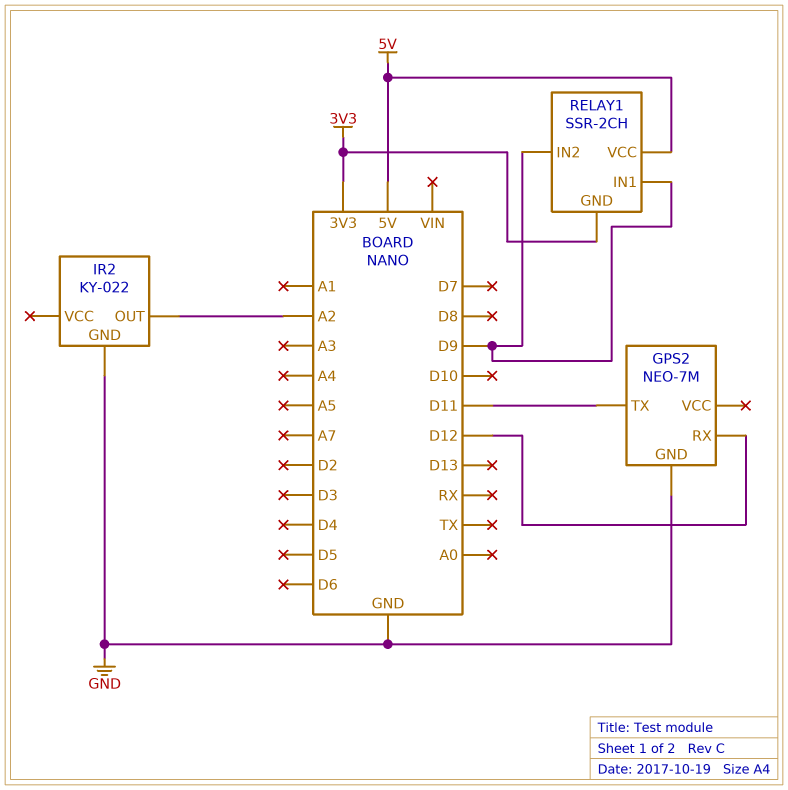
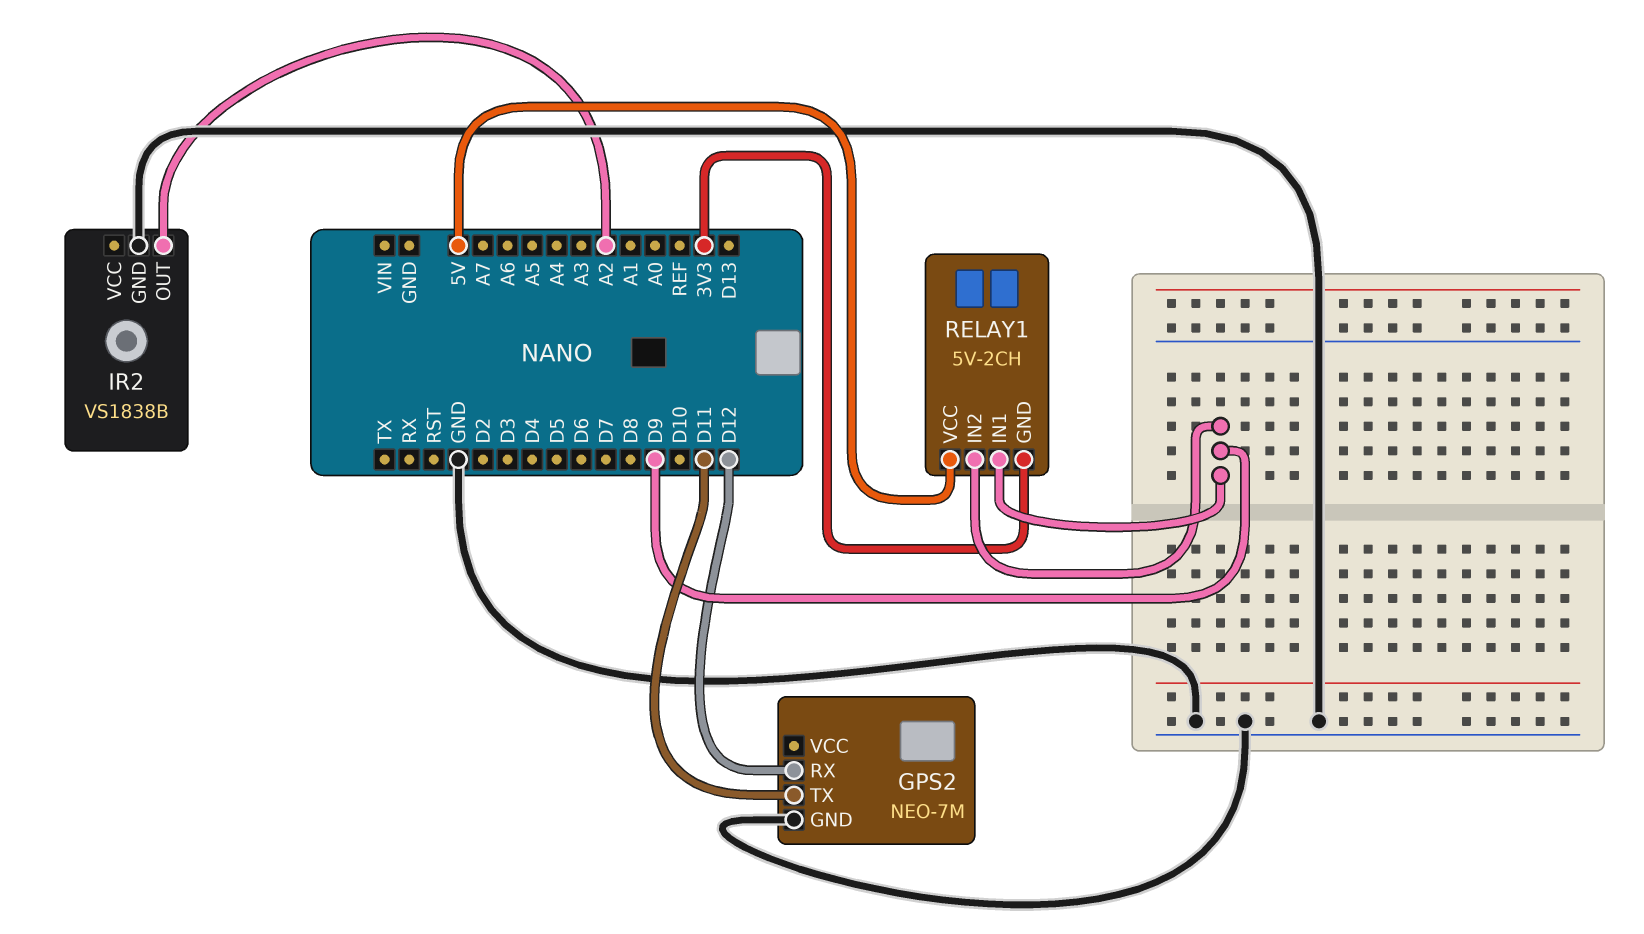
IR2: KY-022 -> VS1838B
RELAY1: SSR-2CH -> 5V-2CH

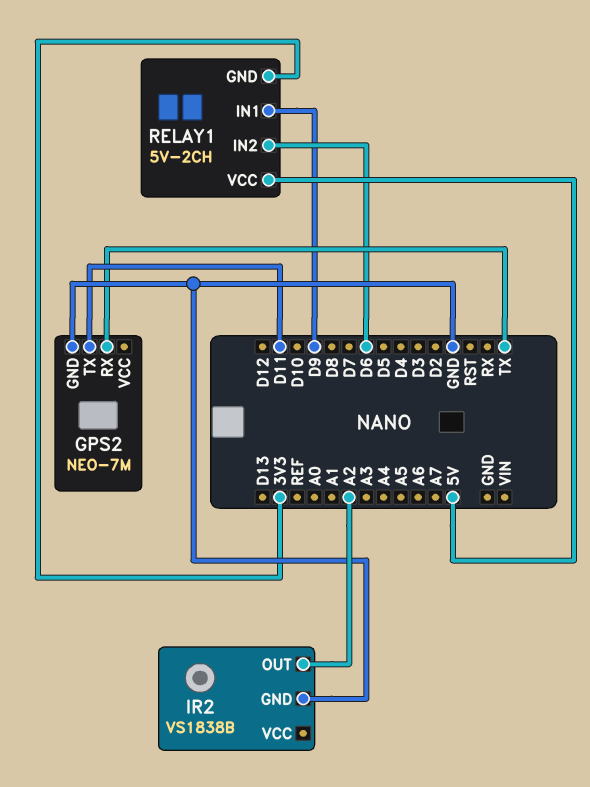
GPS2 pin RX: D12 -> TX
RELAY1 pin IN2: D9 -> D6

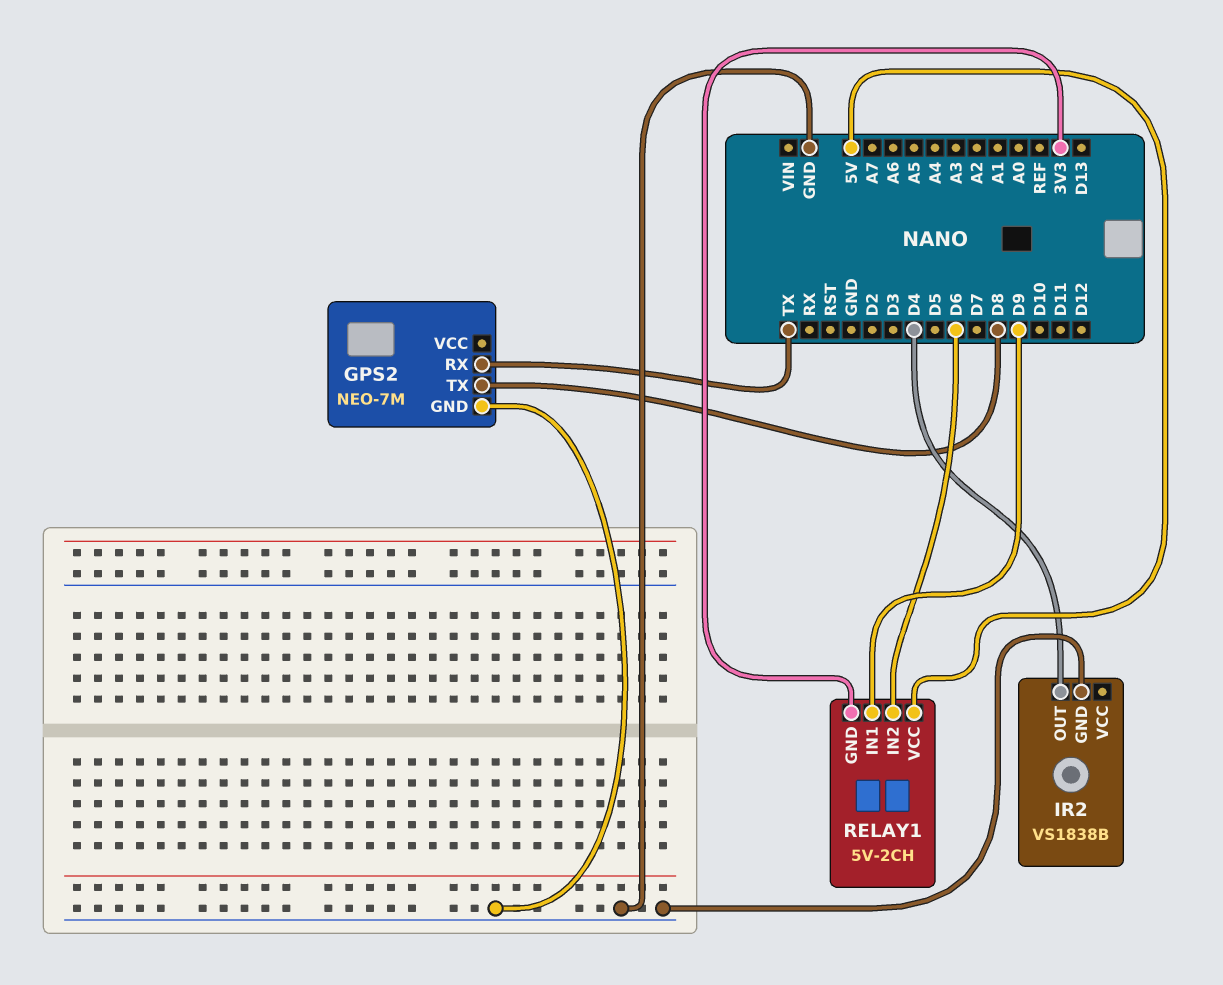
GPS2 pin TX: D11 -> D8
IR2 pin OUT: A2 -> D4

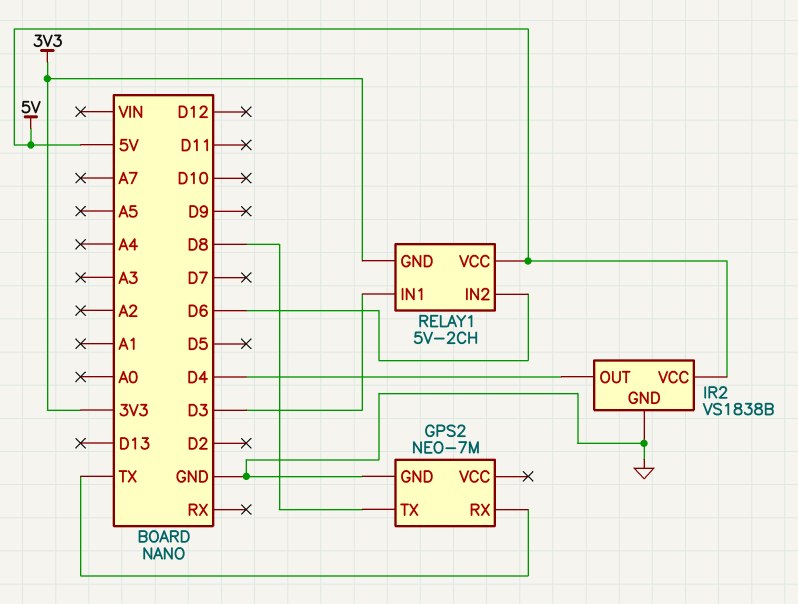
IR2 pin VCC: none -> 5V
RELAY1 pin IN1: D9 -> D3

